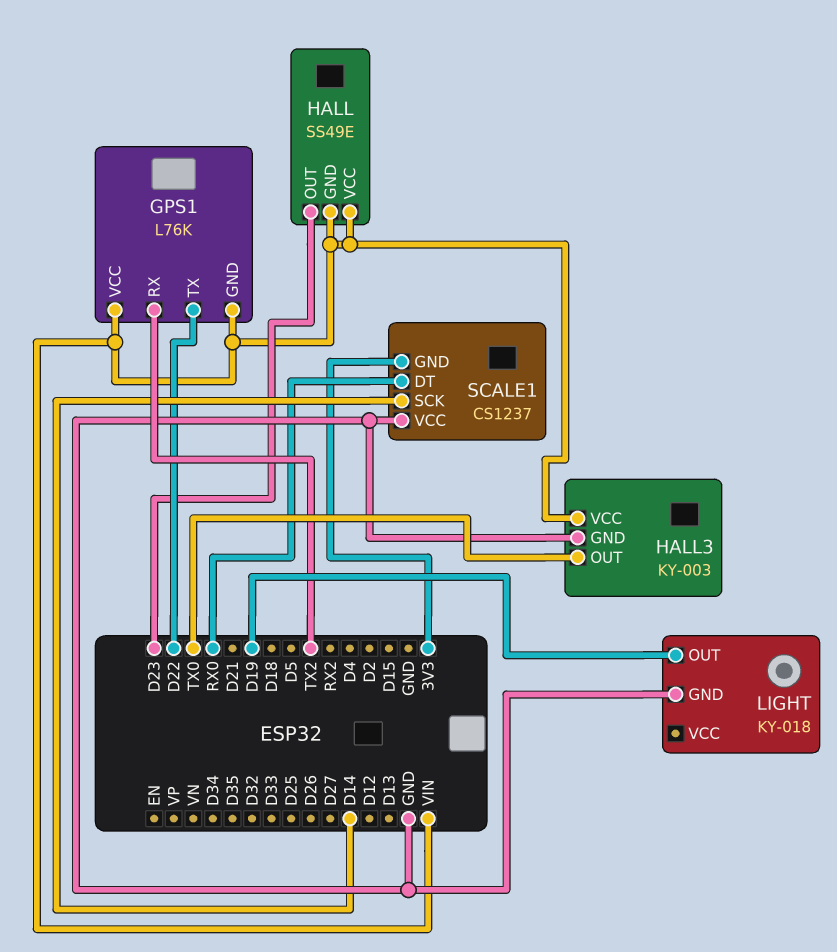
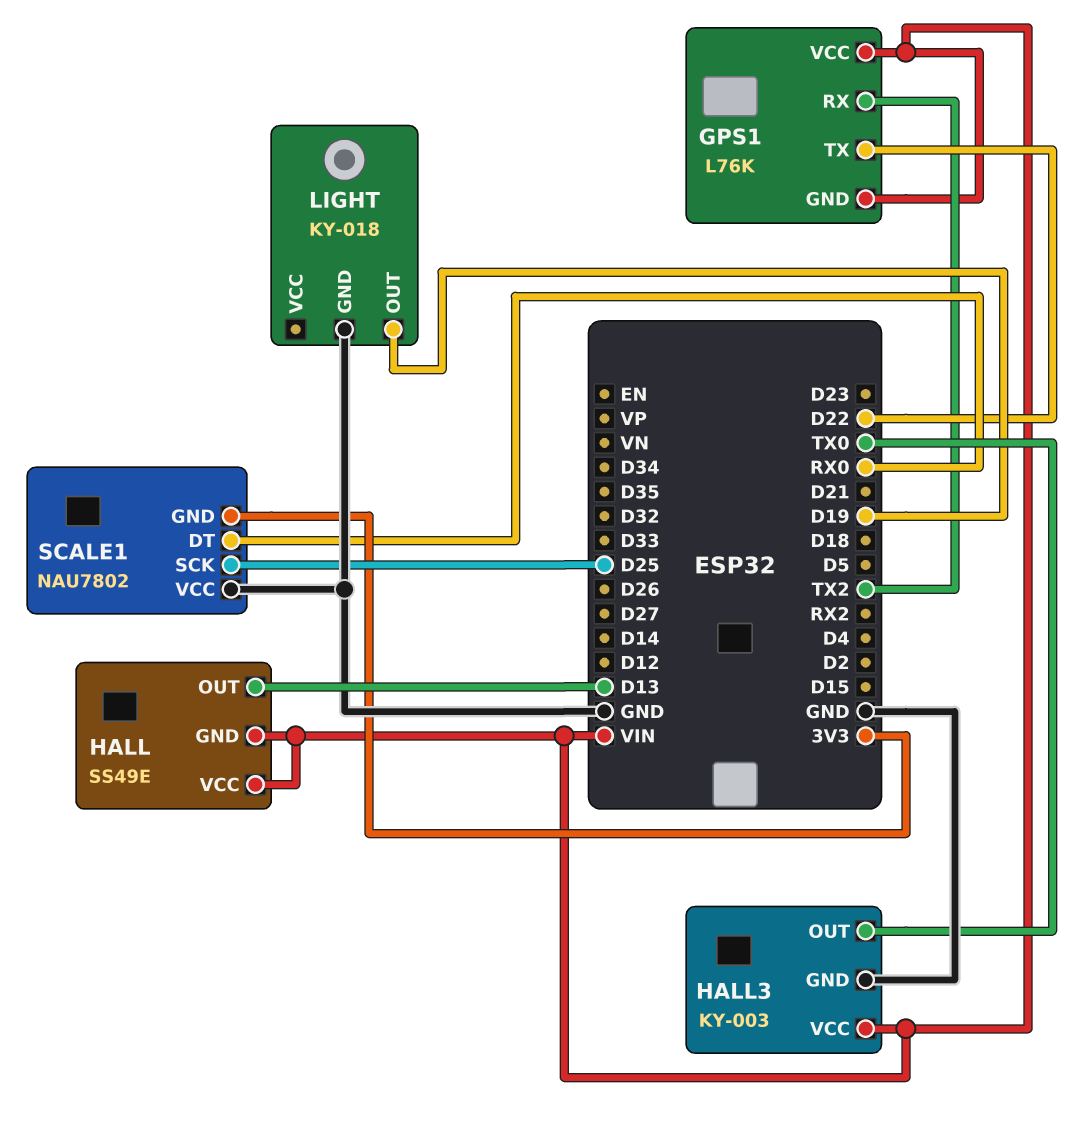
HALL pin OUT: D23 -> D13
SCALE1: CS1237 -> NAU7802
SCALE1 pin SCK: D14 -> D25

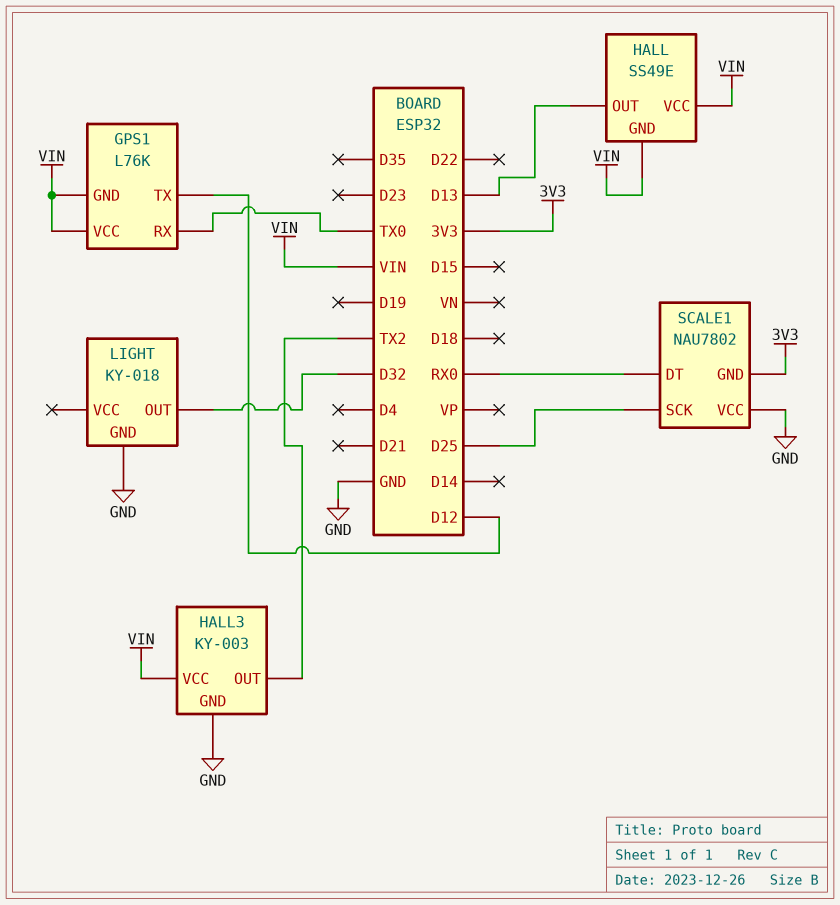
GPS1 pin RX: TX2 -> TX0
GPS1 pin TX: D22 -> D12
HALL3 pin OUT: TX0 -> TX2
LIGHT pin OUT: D19 -> D32

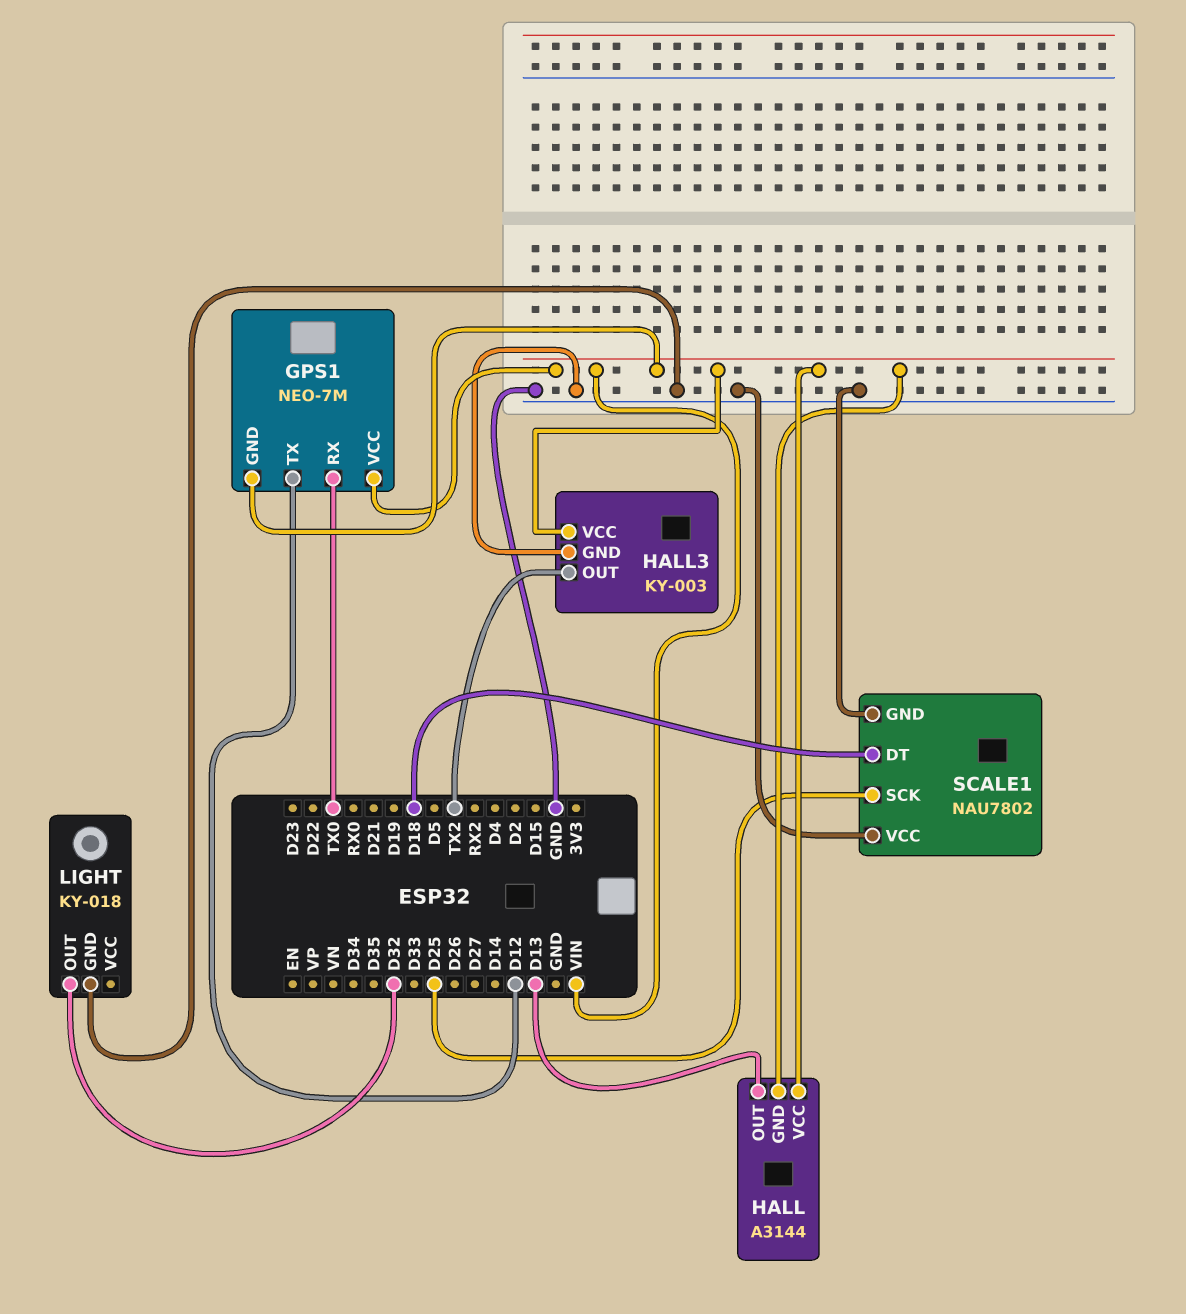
GPS1: L76K -> NEO-7M
HALL: SS49E -> A3144
SCALE1 pin DT: RX0 -> D18
SCALE1 pin GND: 3V3 -> GND

